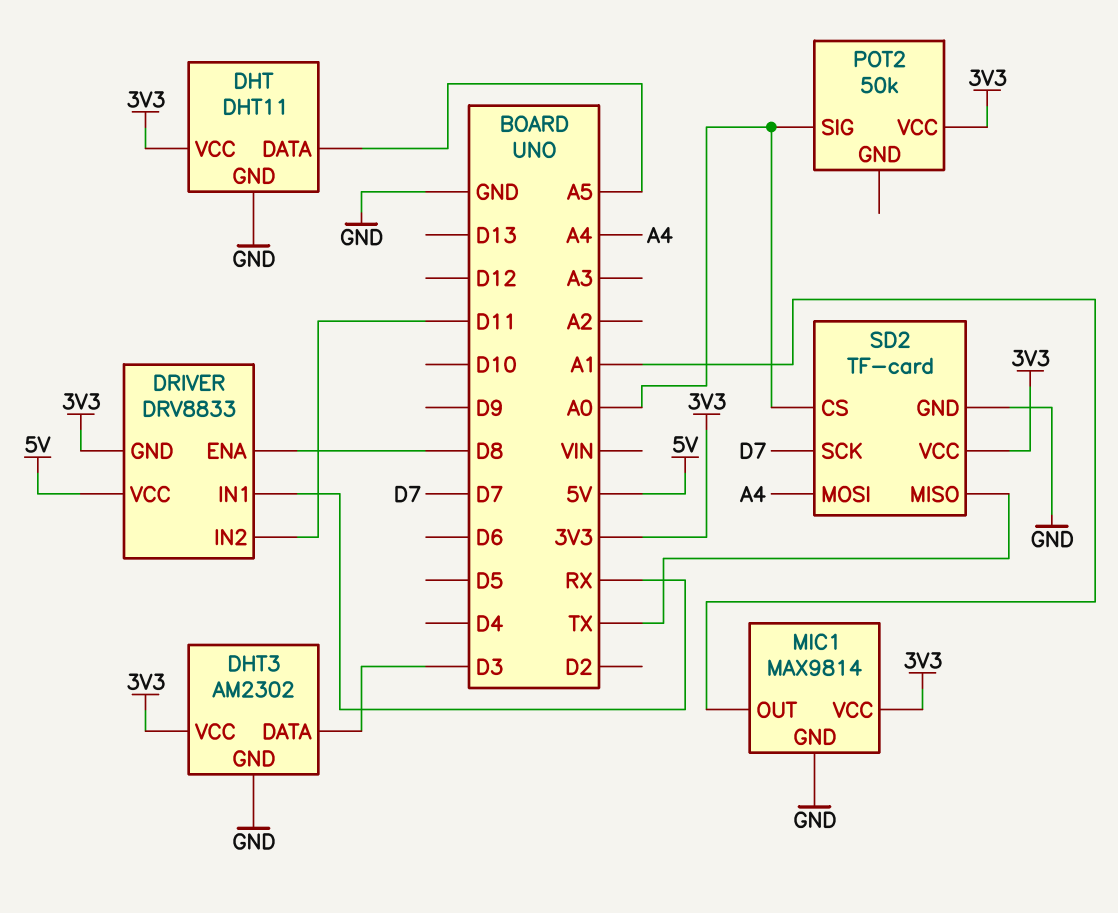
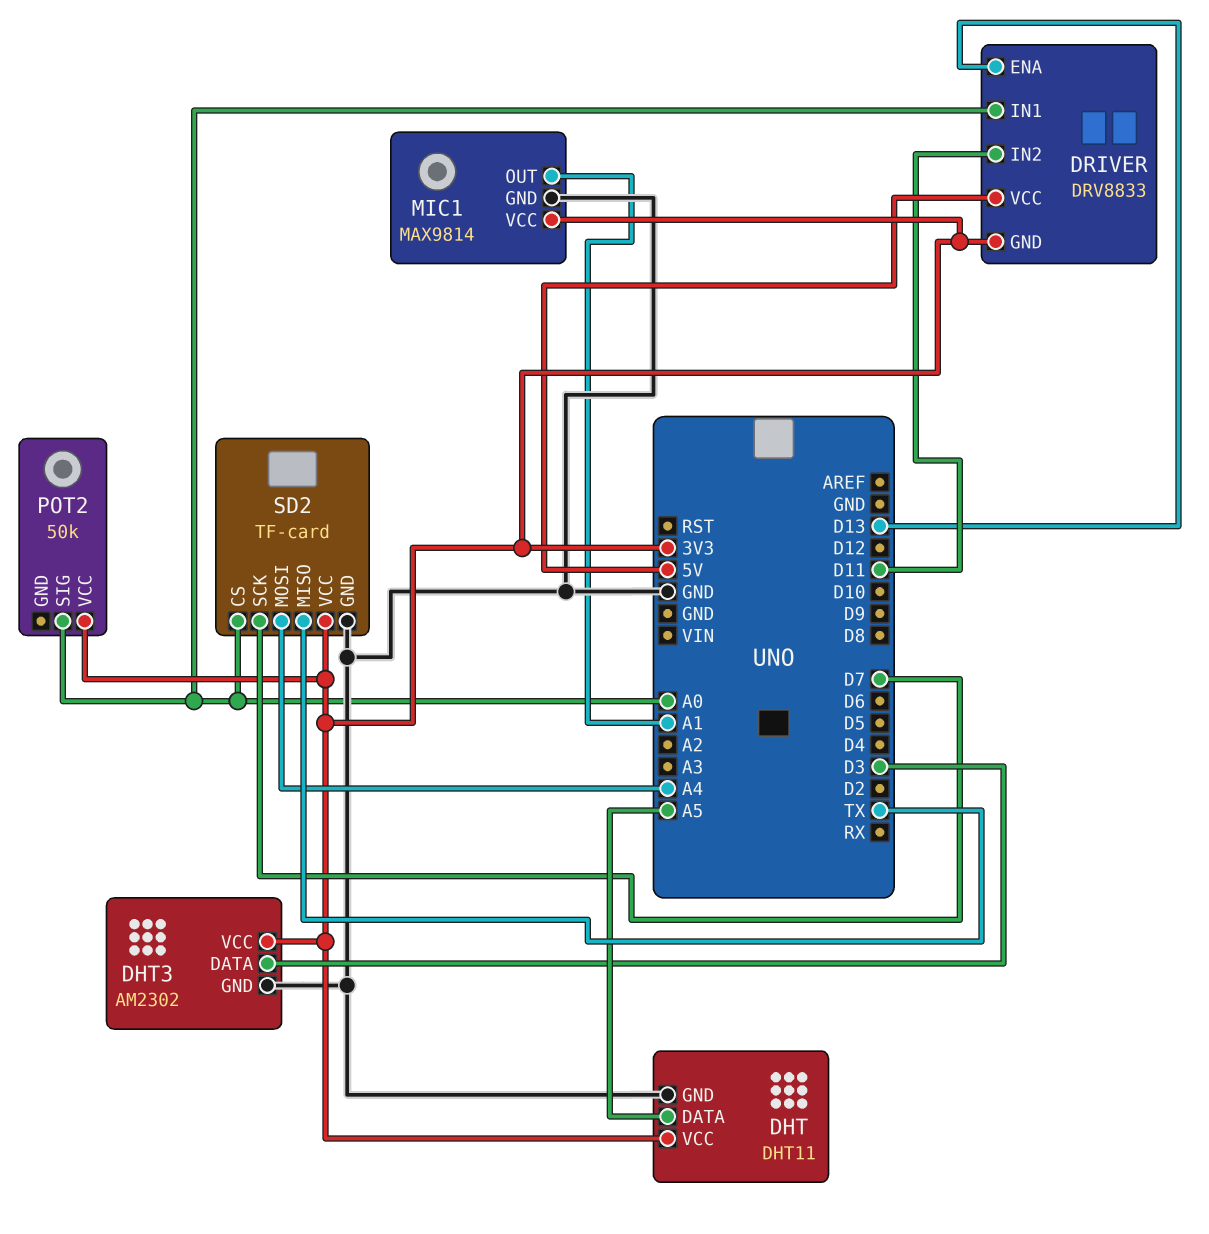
DRIVER pin ENA: D8 -> D13
DRIVER pin IN1: RX -> A0

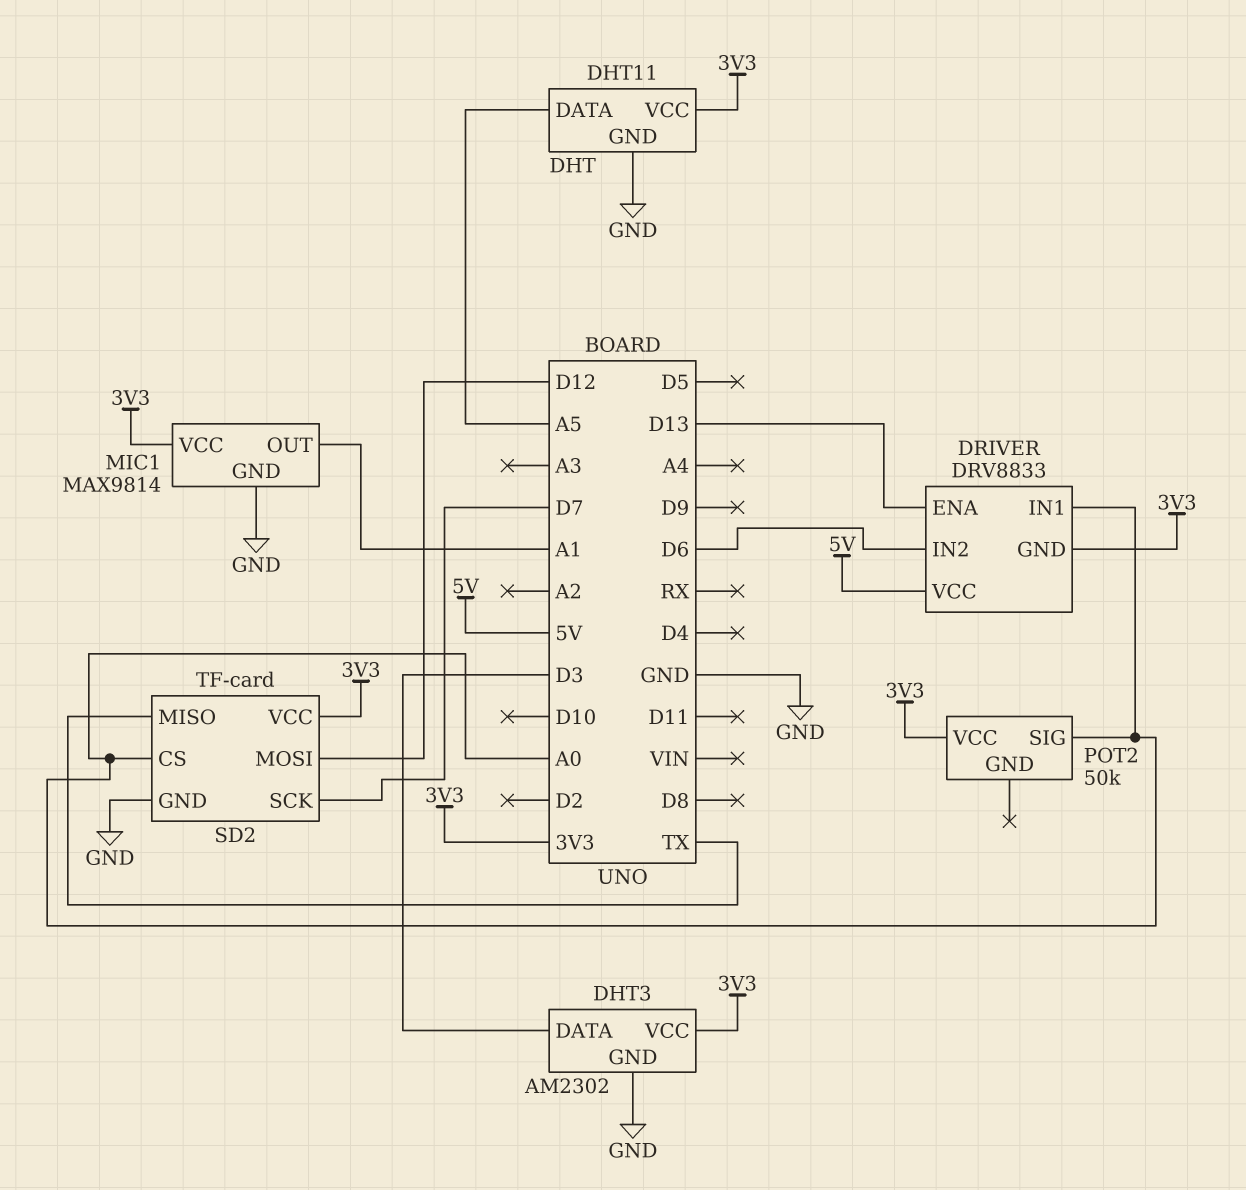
DRIVER pin IN2: D11 -> D6
SD2 pin MOSI: A4 -> D12

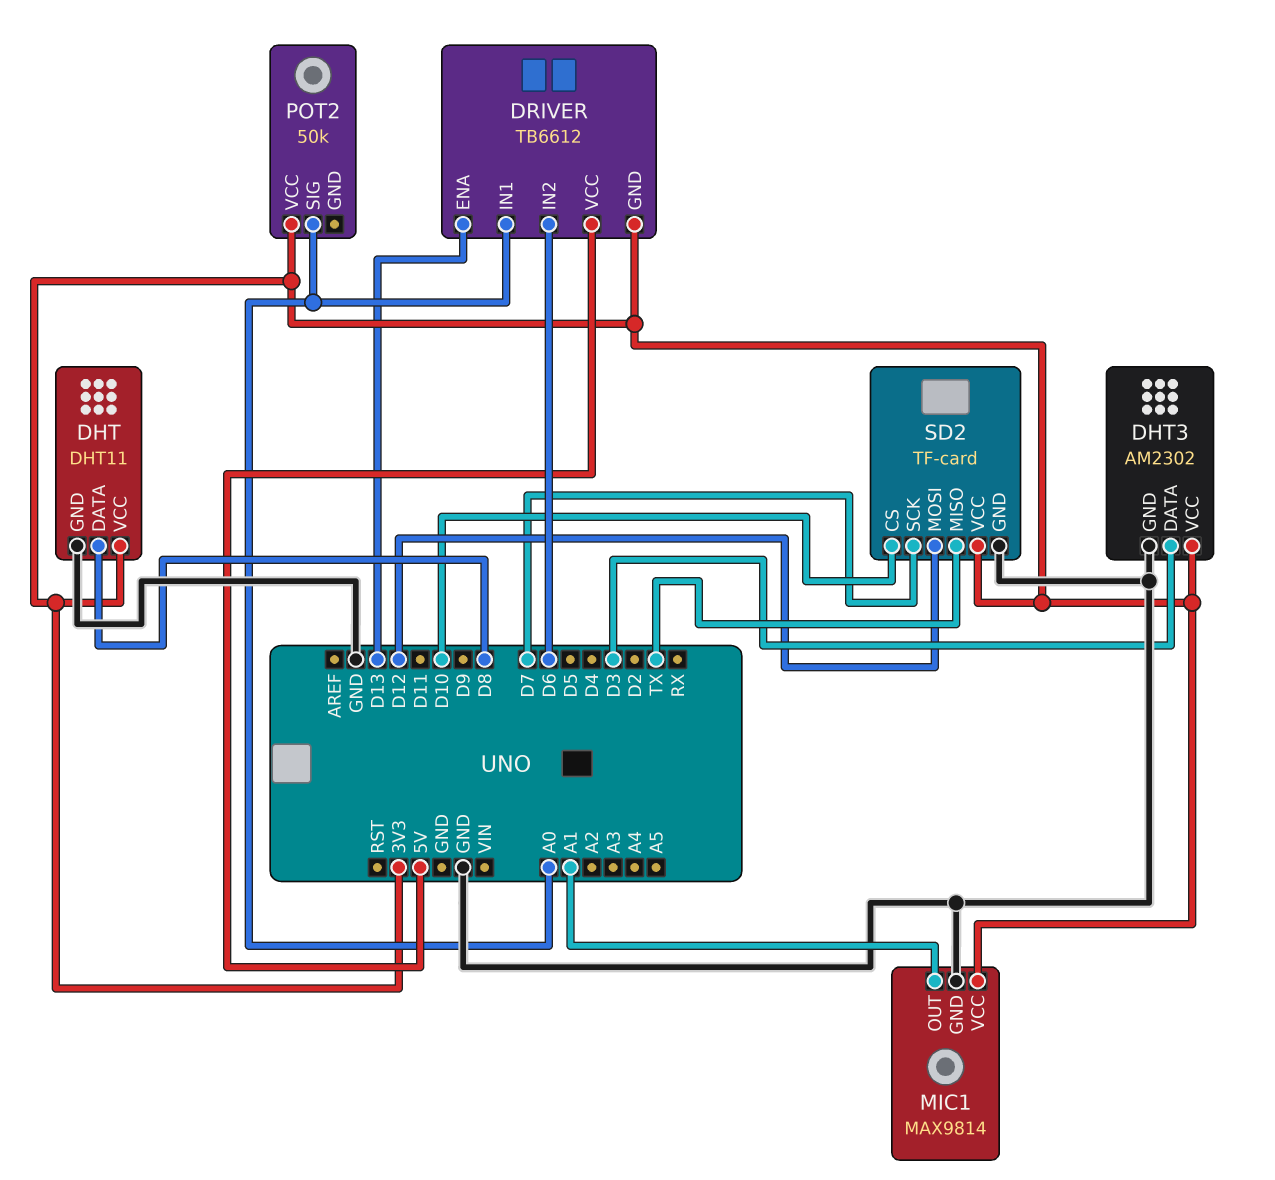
DHT pin DATA: A5 -> D8
DRIVER: DRV8833 -> TB6612
SD2 pin CS: A0 -> D10

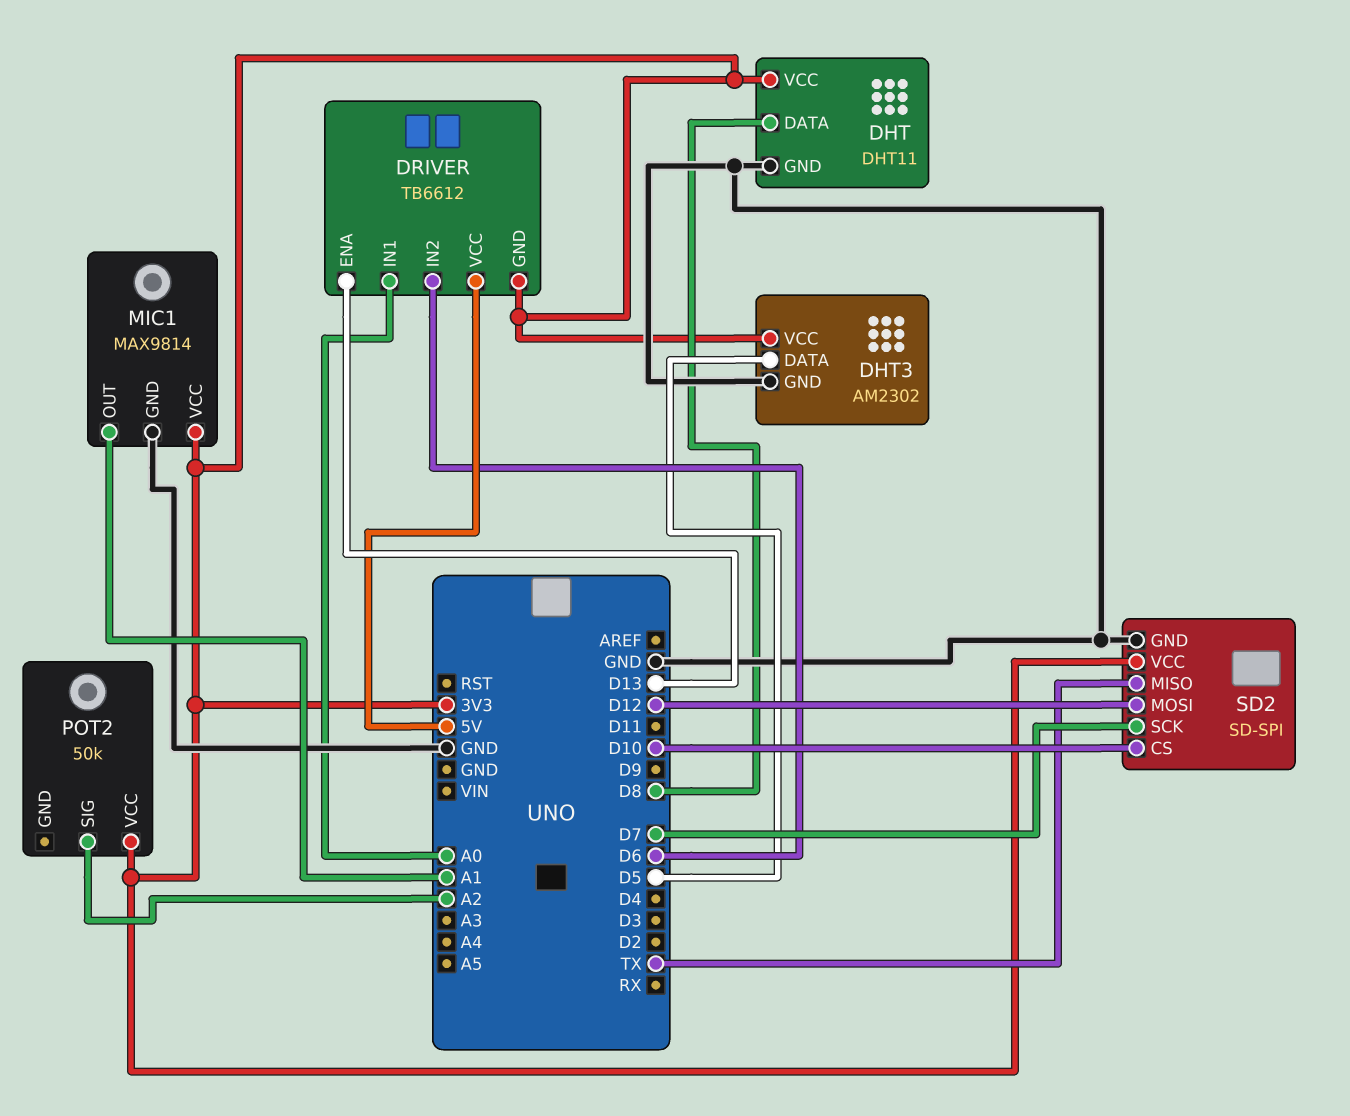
DHT3 pin DATA: D3 -> D5
POT2 pin SIG: A0 -> A2
SD2: TF-card -> SD-SPI

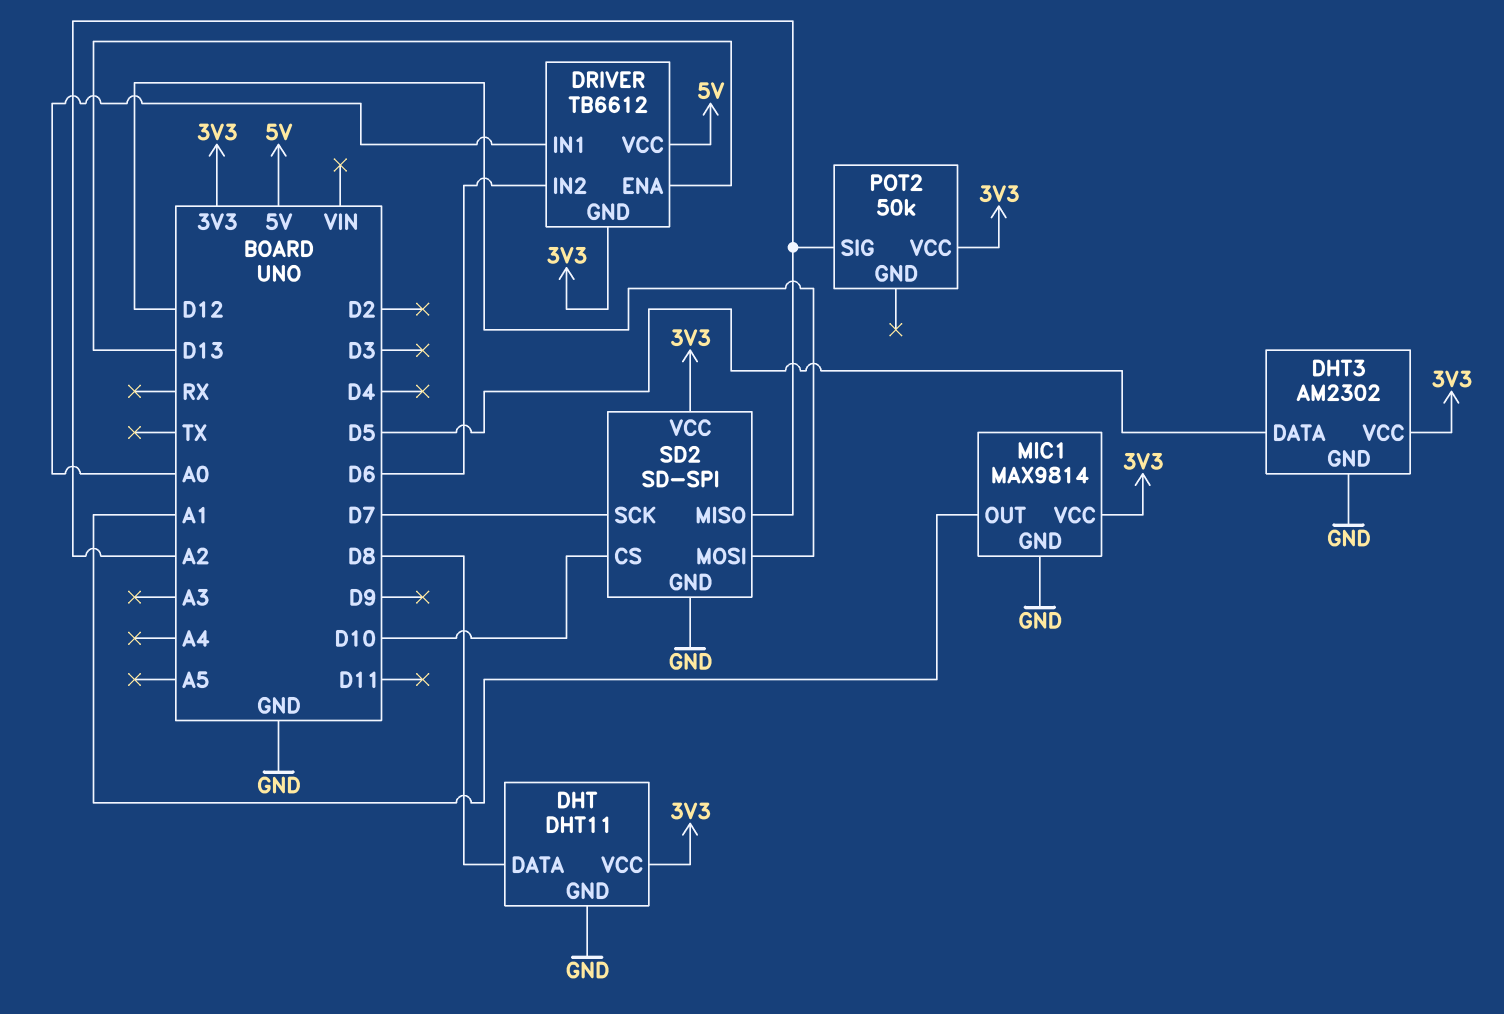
SD2 pin MISO: TX -> A2

